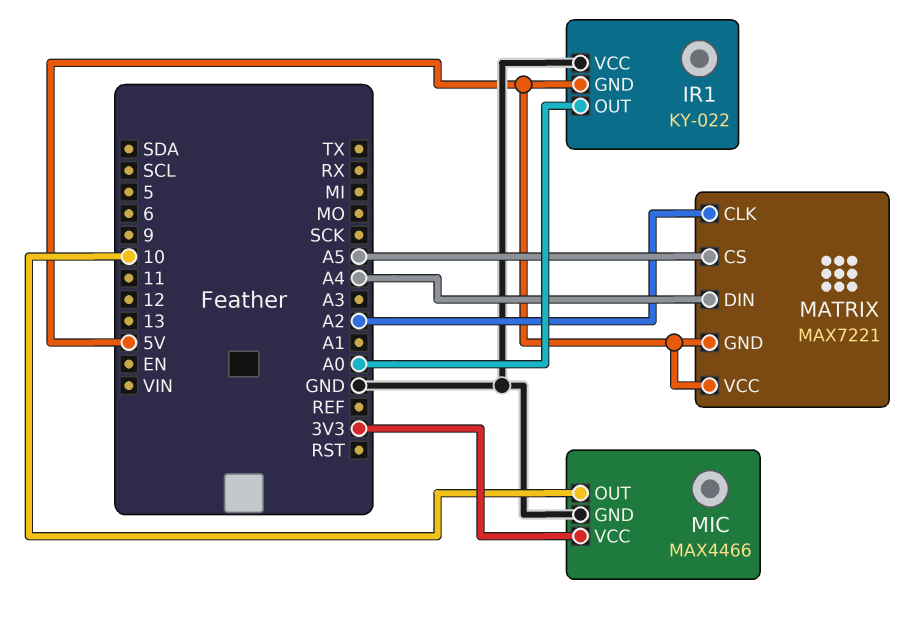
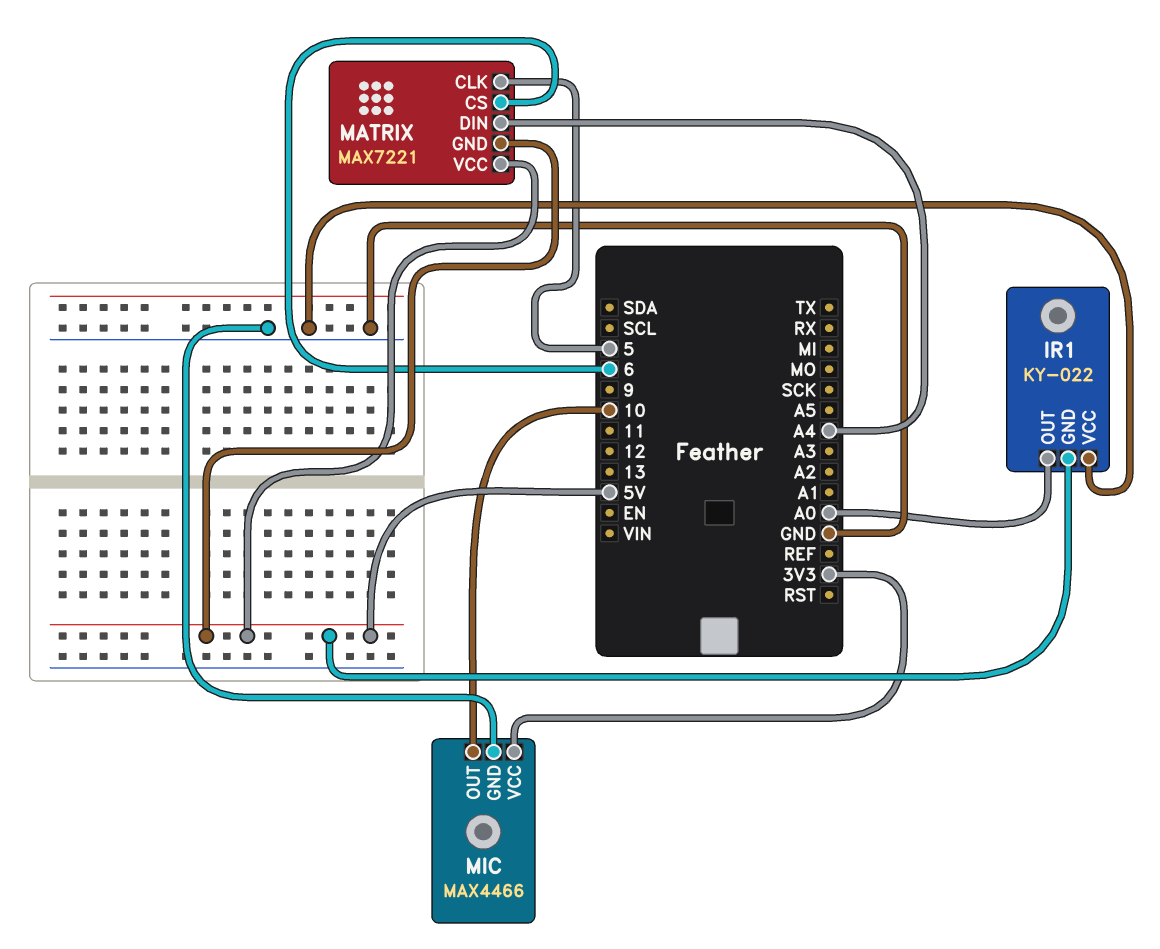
MATRIX pin CLK: A2 -> 5
MATRIX pin CS: A5 -> 6

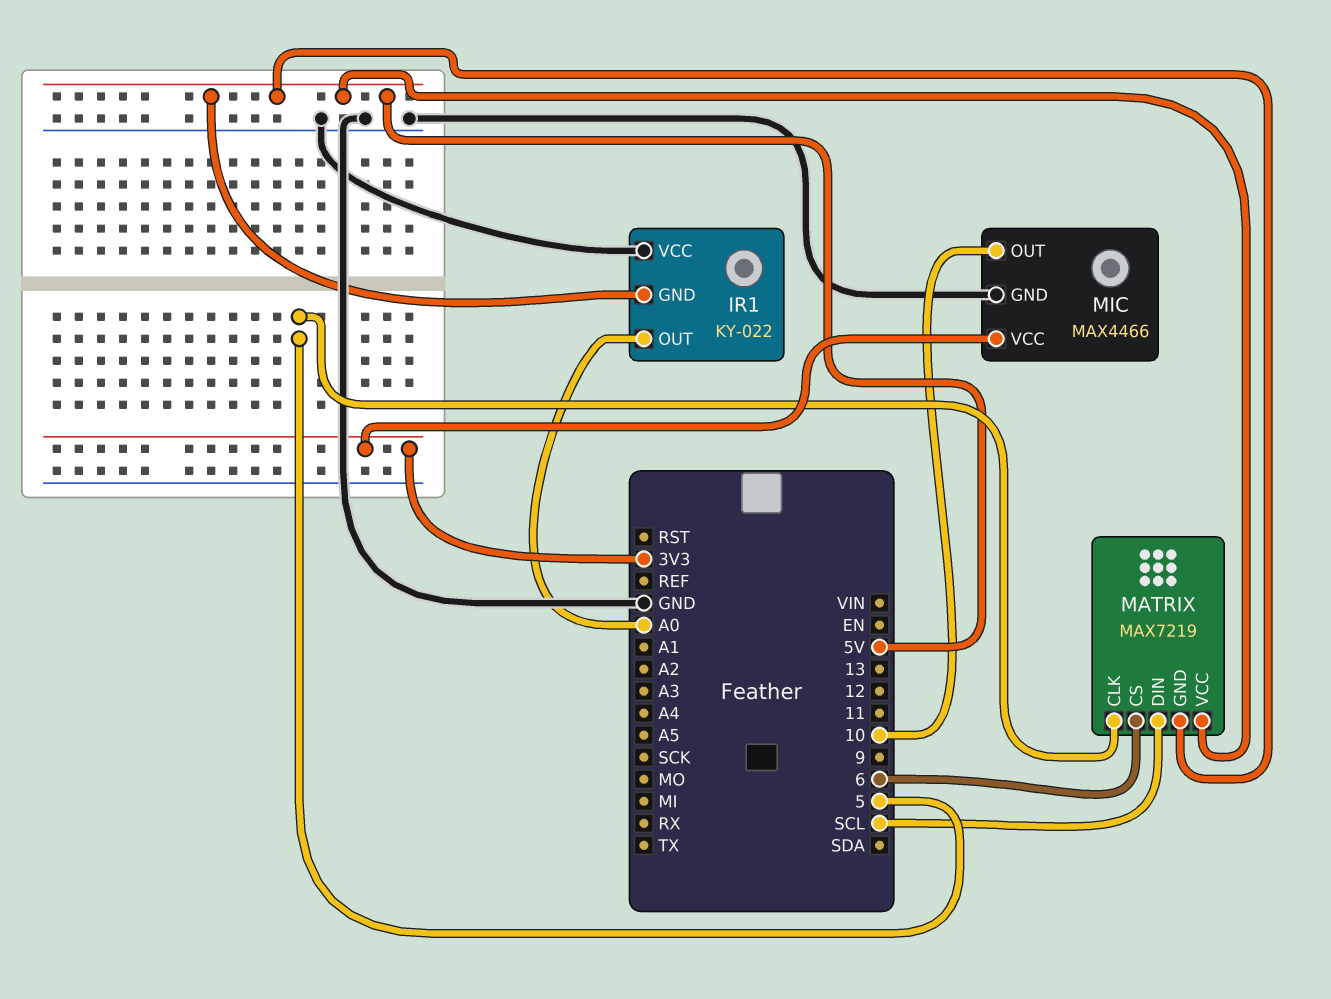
MATRIX: MAX7221 -> MAX7219
MATRIX pin DIN: A4 -> SCL

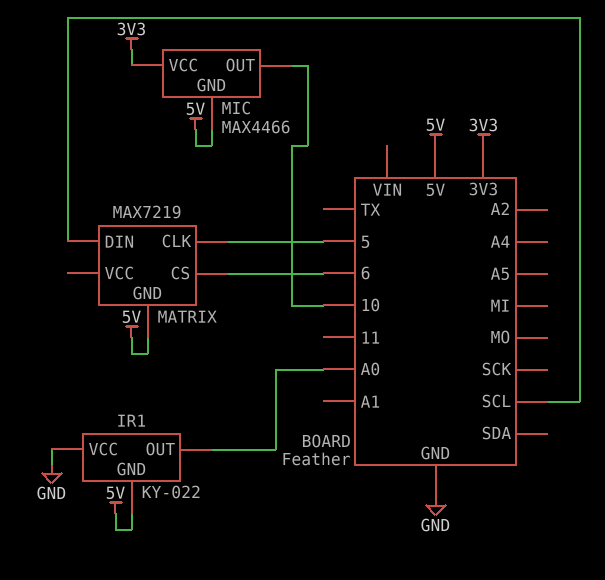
MATRIX pin VCC: 5V -> none
MIC pin GND: GND -> 5V

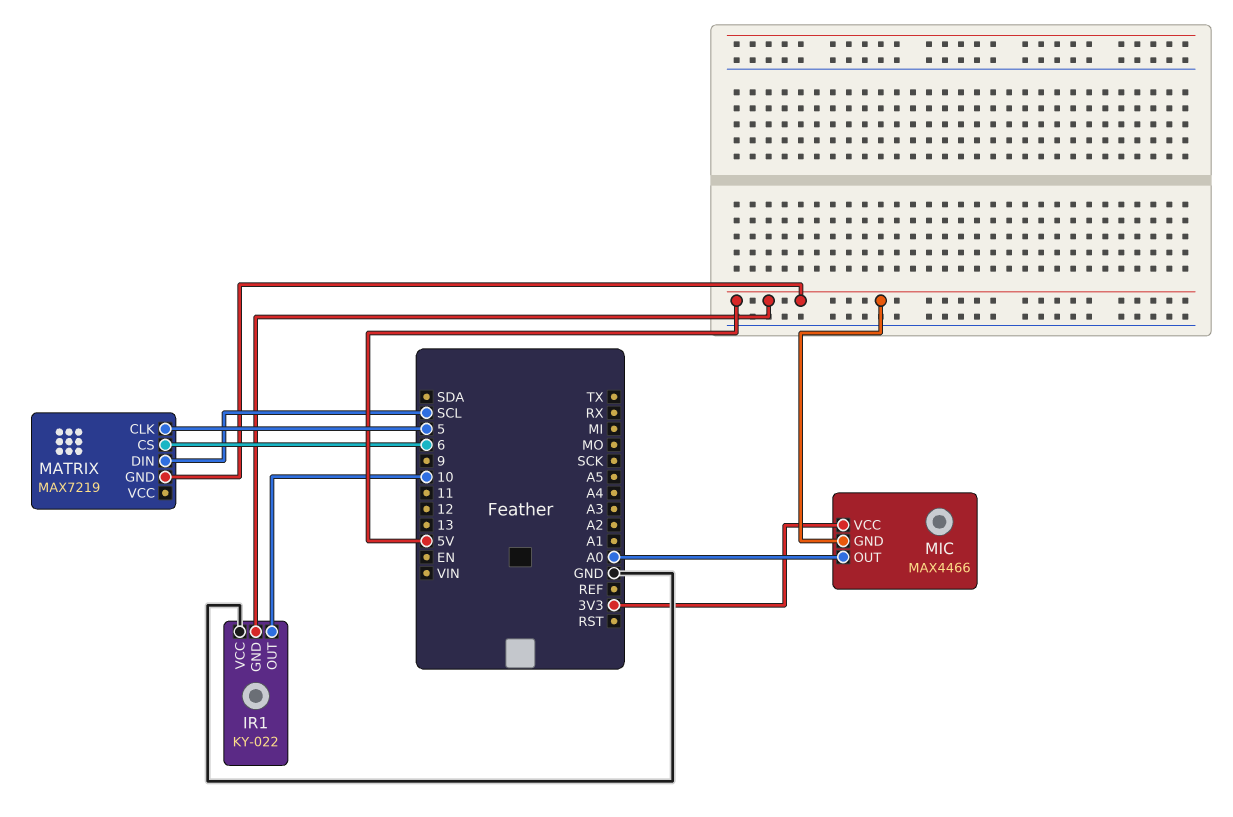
IR1 pin OUT: A0 -> 10
MIC pin OUT: 10 -> A0

